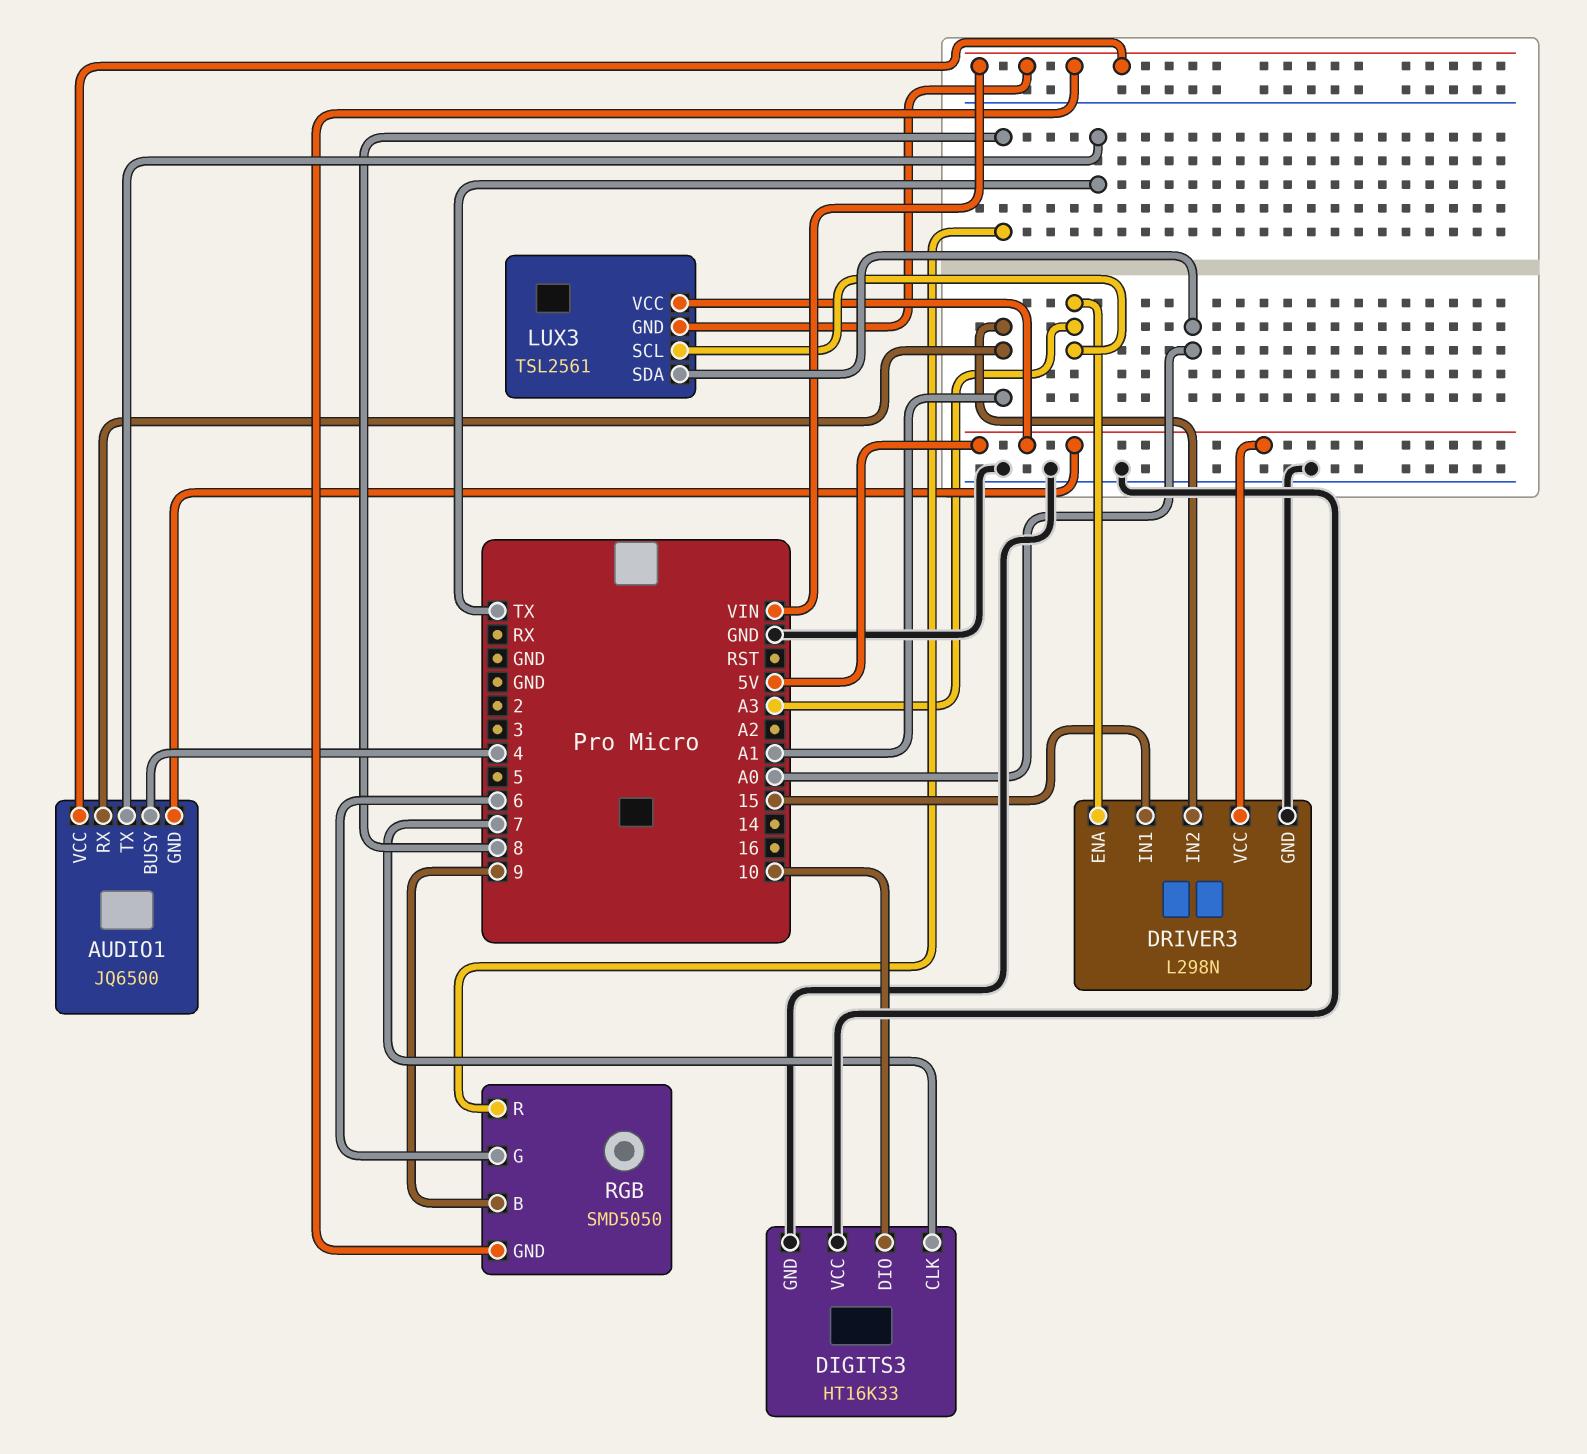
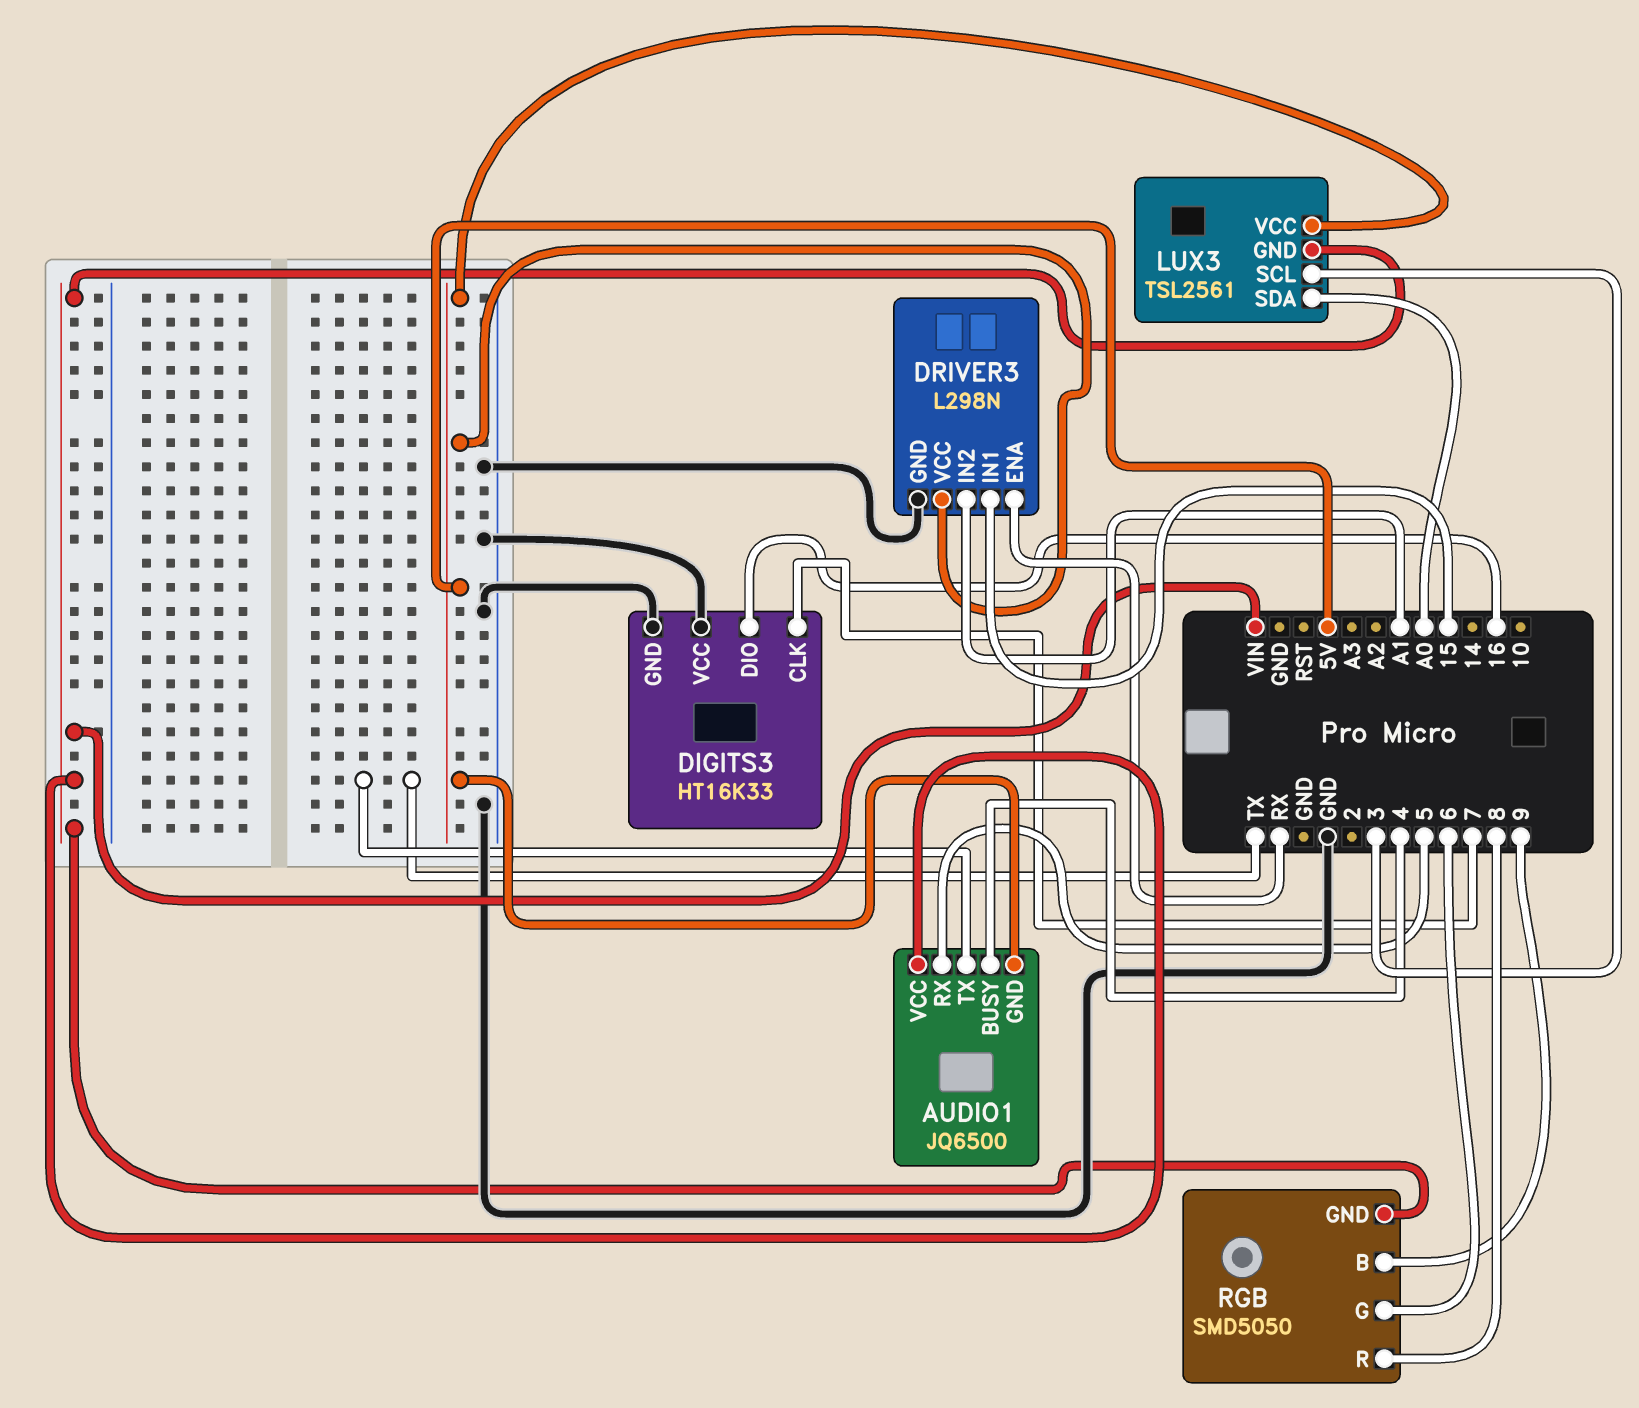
AUDIO1 pin RX: A1 -> 5
DIGITS3 pin DIO: 10 -> 16
DRIVER3 pin ENA: A3 -> RX
LUX3 pin SCL: A3 -> 3

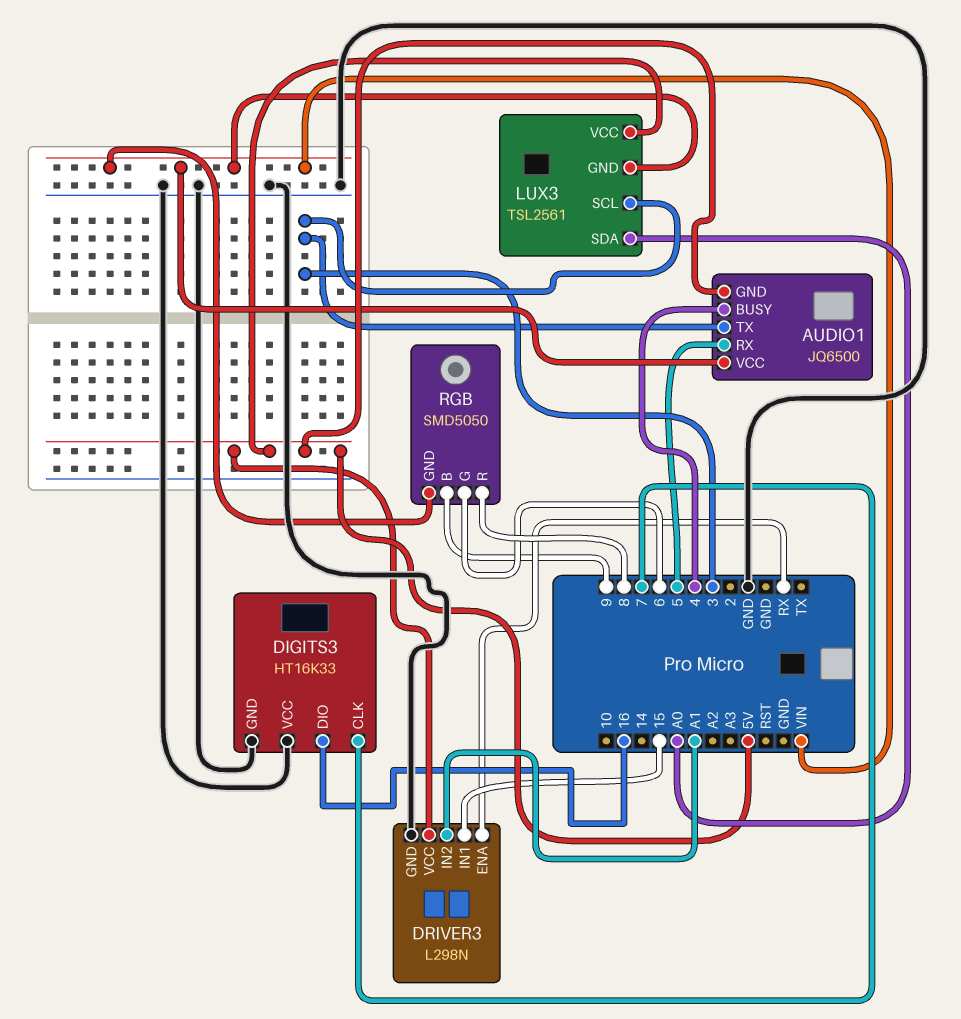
AUDIO1 pin TX: TX -> 3

